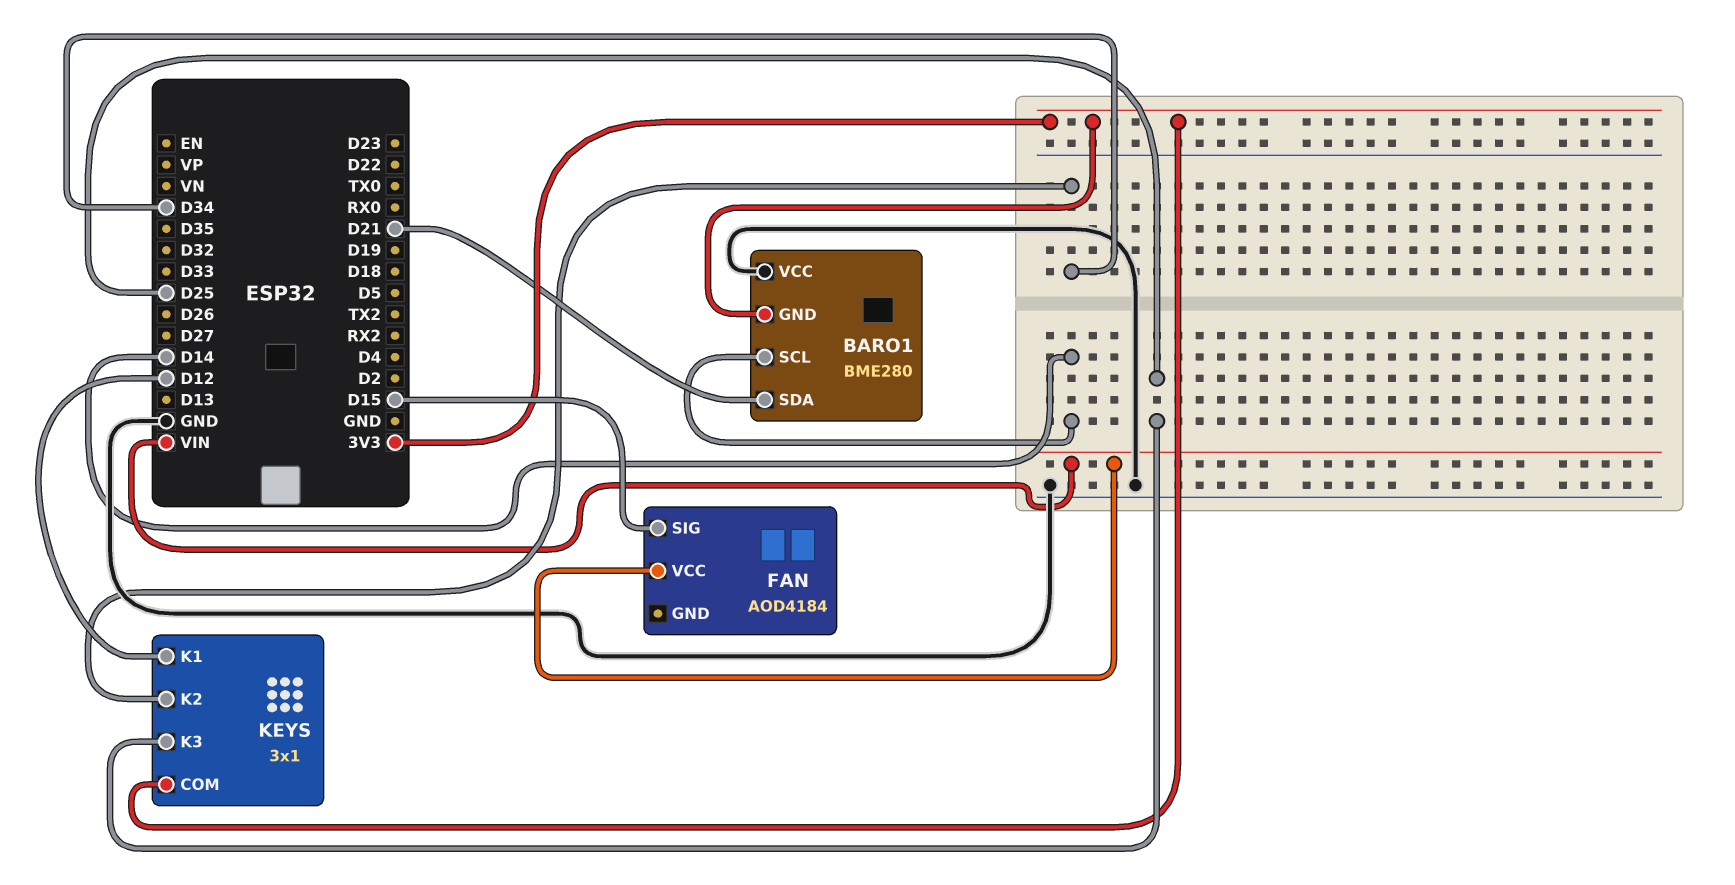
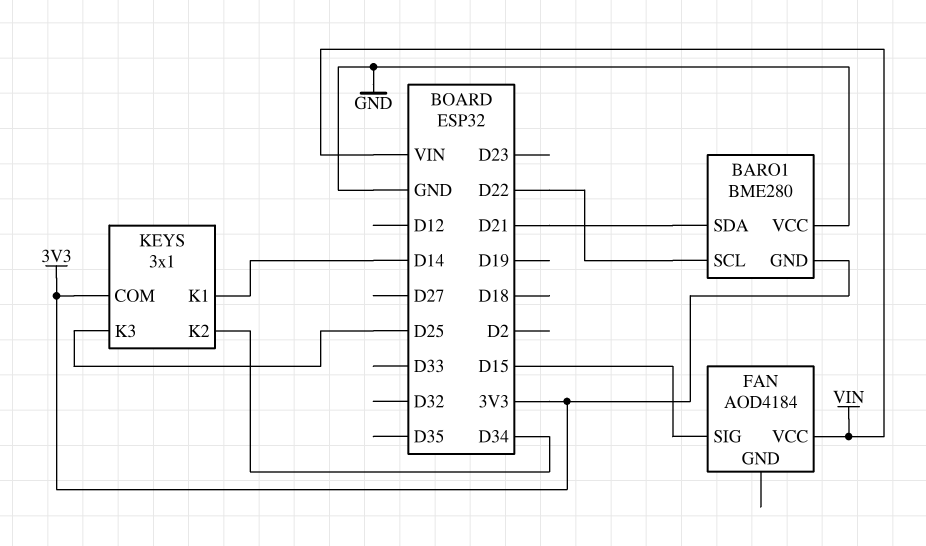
BARO1 pin SCL: D14 -> D22
KEYS pin K1: D12 -> D14

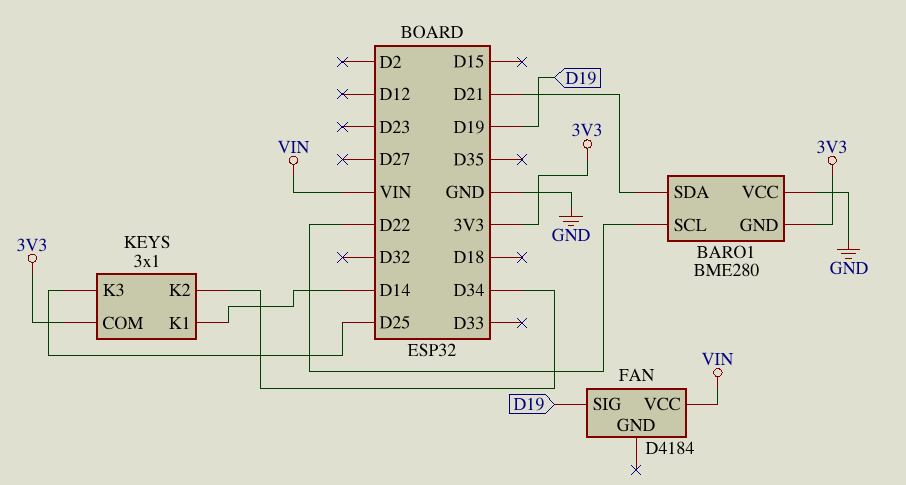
FAN: AOD4184 -> D4184
FAN pin SIG: D15 -> D19

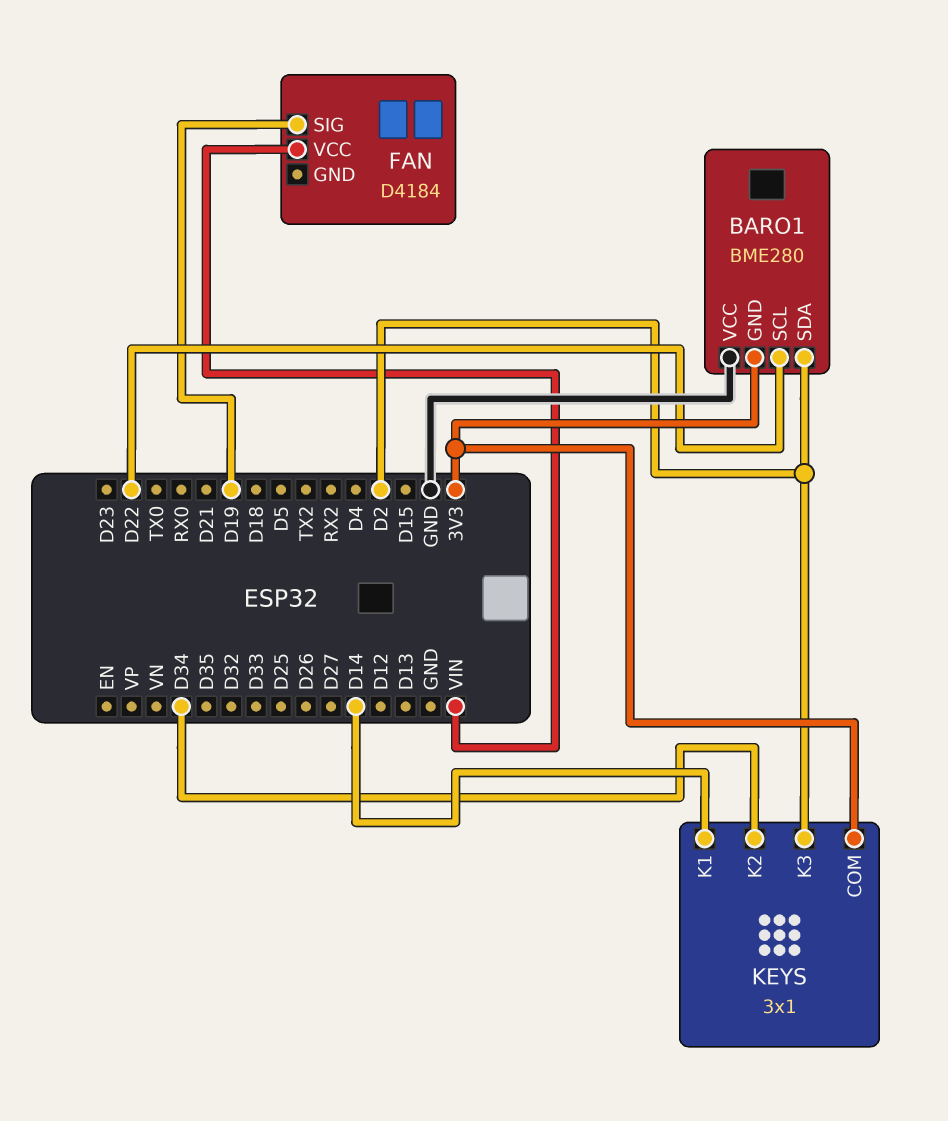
BARO1 pin SDA: D21 -> D2
KEYS pin K3: D25 -> D2

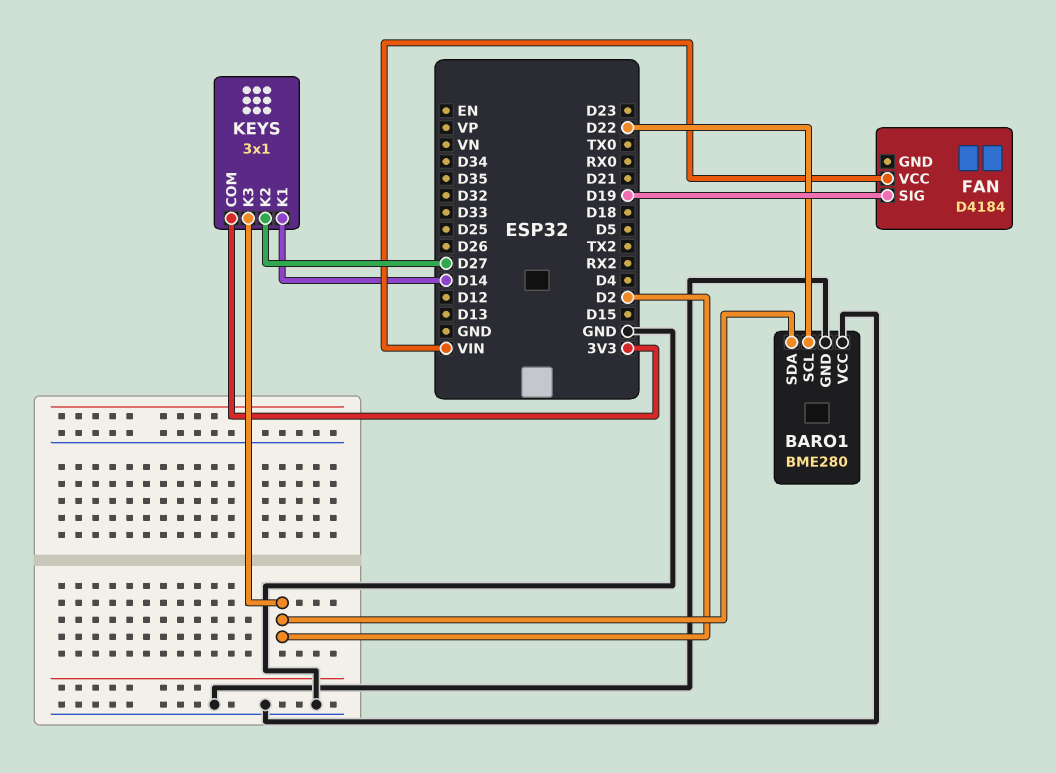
BARO1 pin GND: 3V3 -> GND
KEYS pin K2: D34 -> D27

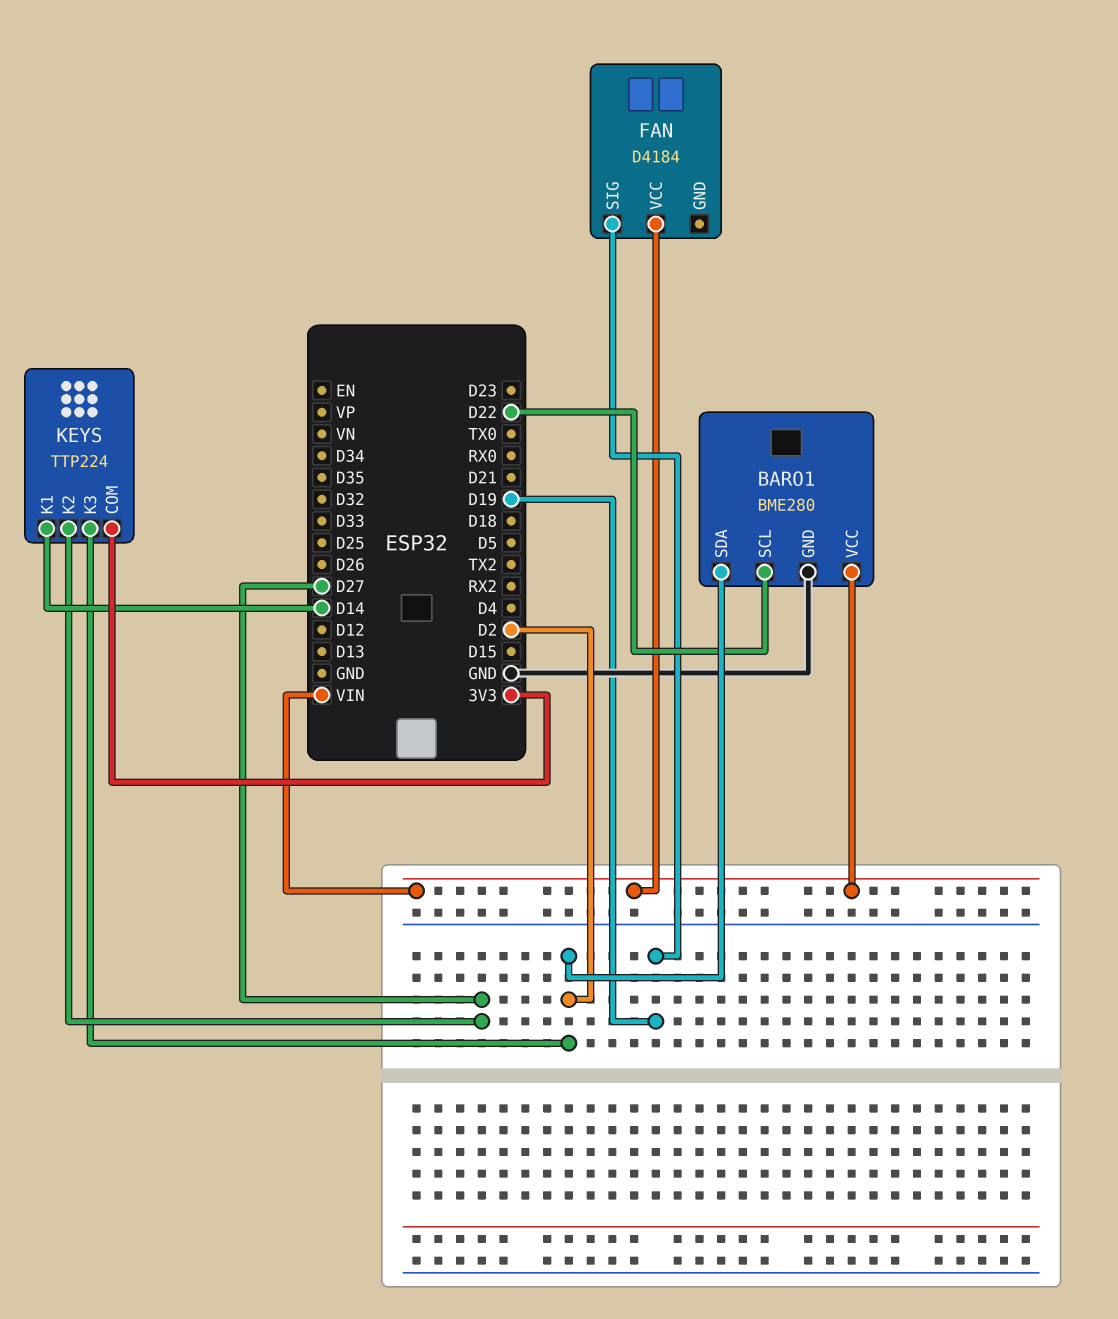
BARO1 pin VCC: GND -> VIN
KEYS: 3x1 -> TTP224

